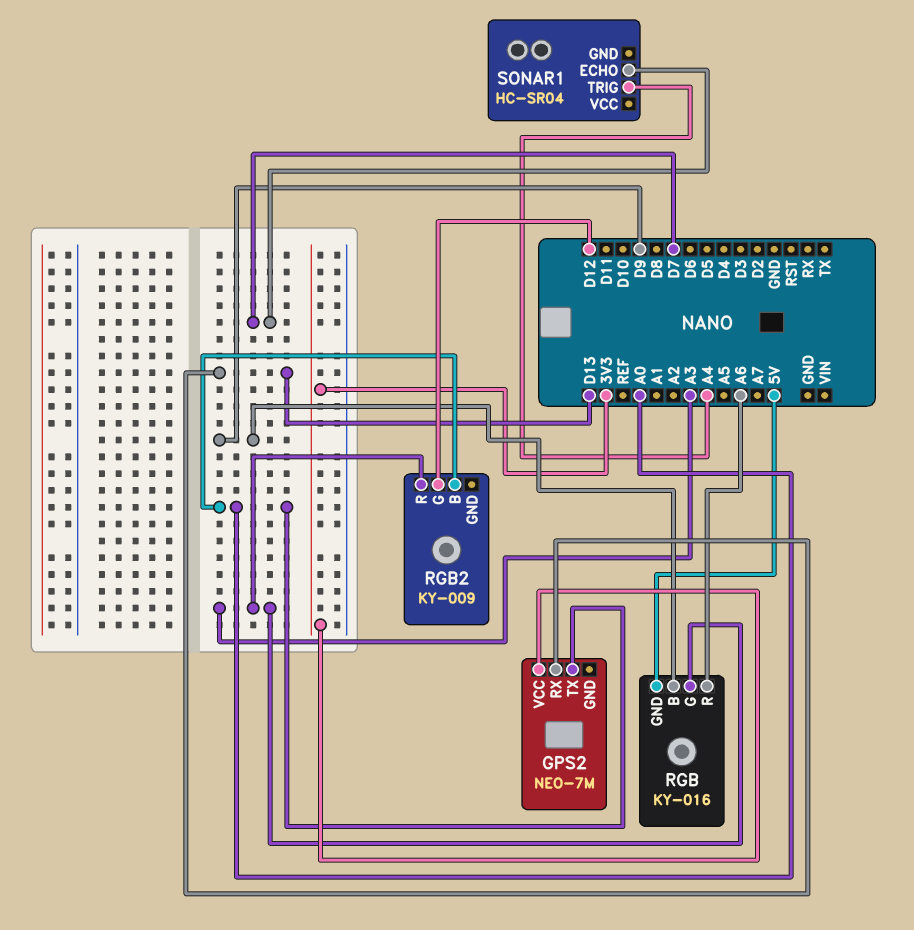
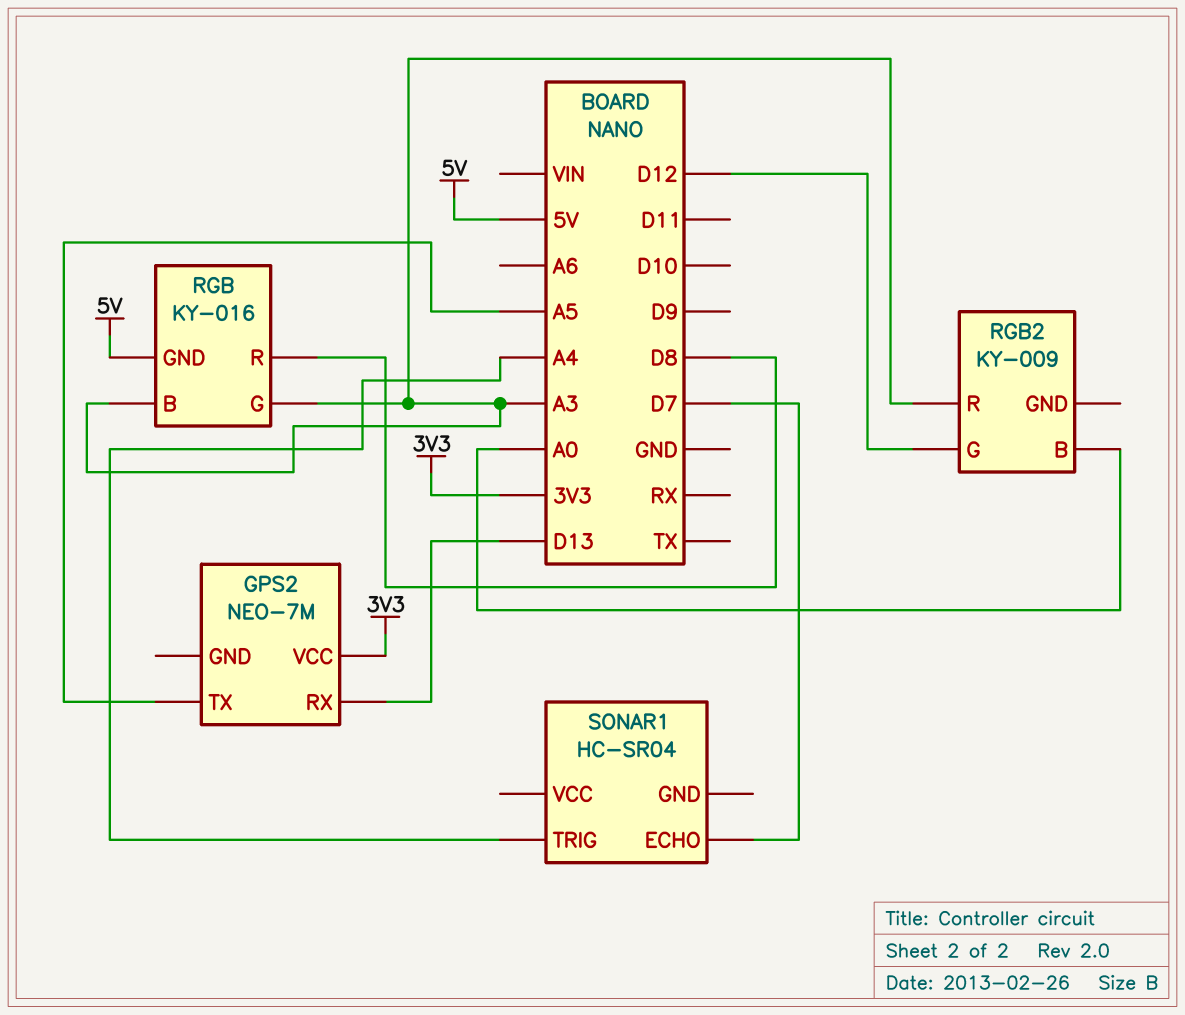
GPS2 pin TX: A0 -> A5
RGB pin B: D9 -> A3
RGB pin R: A6 -> D8

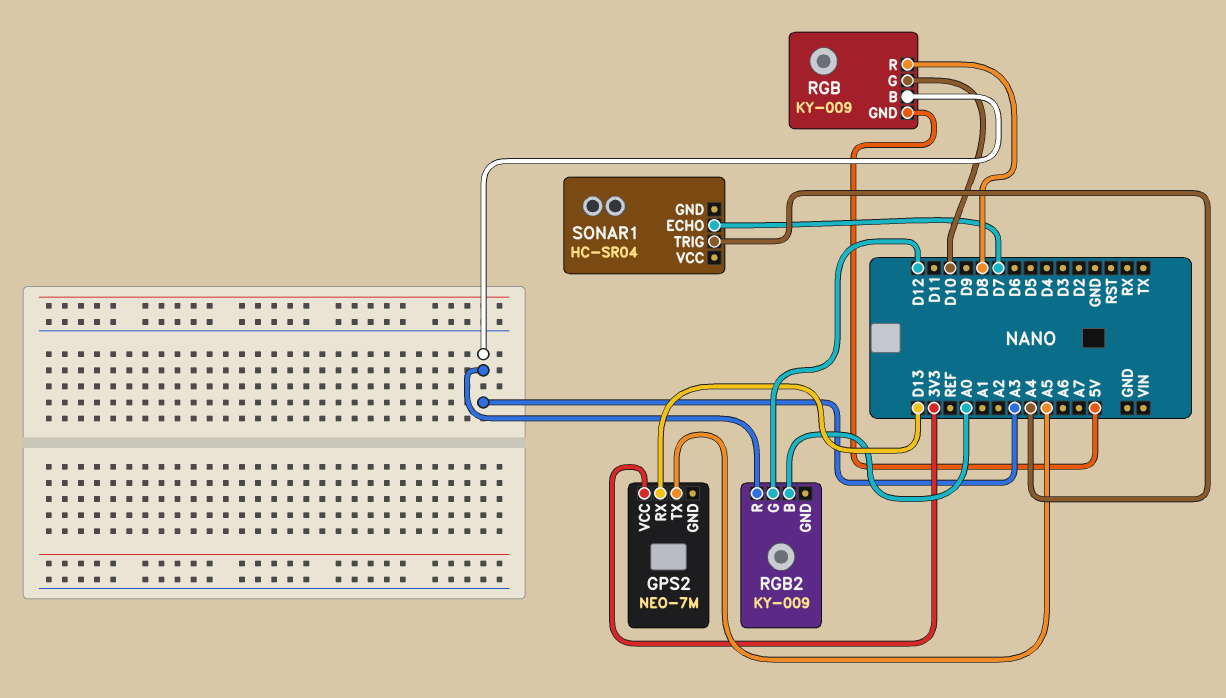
RGB: KY-016 -> KY-009
RGB pin G: A3 -> D10

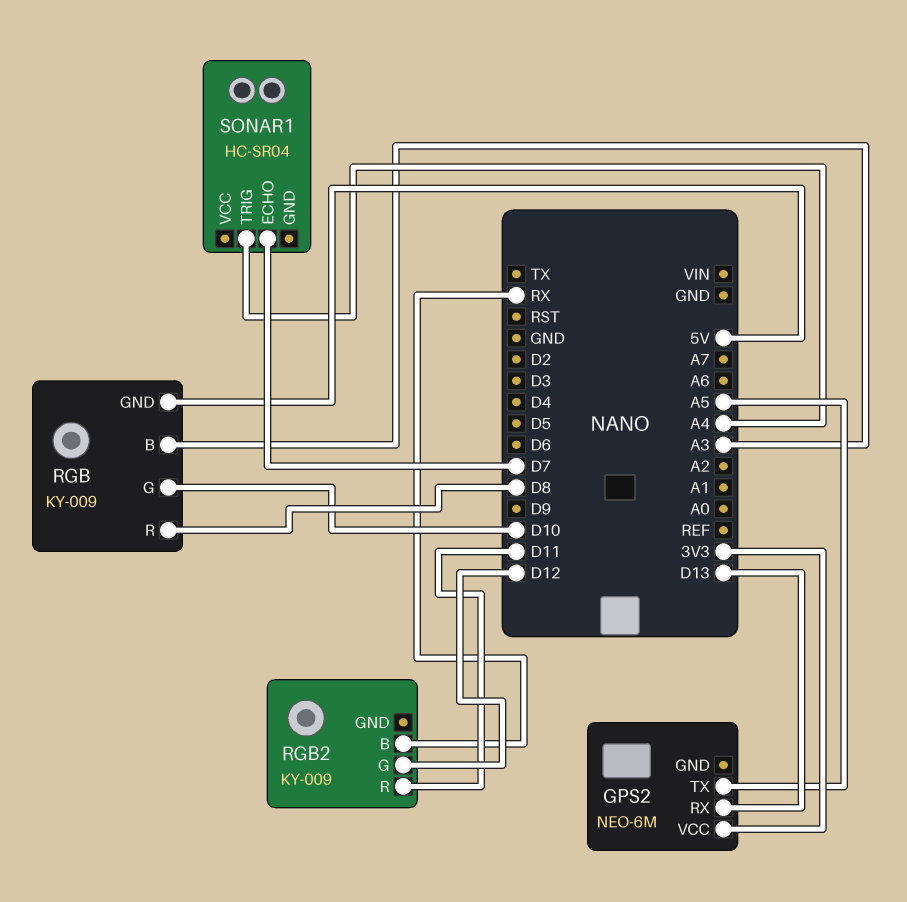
GPS2: NEO-7M -> NEO-6M
RGB2 pin B: A0 -> RX
RGB2 pin R: A3 -> D11

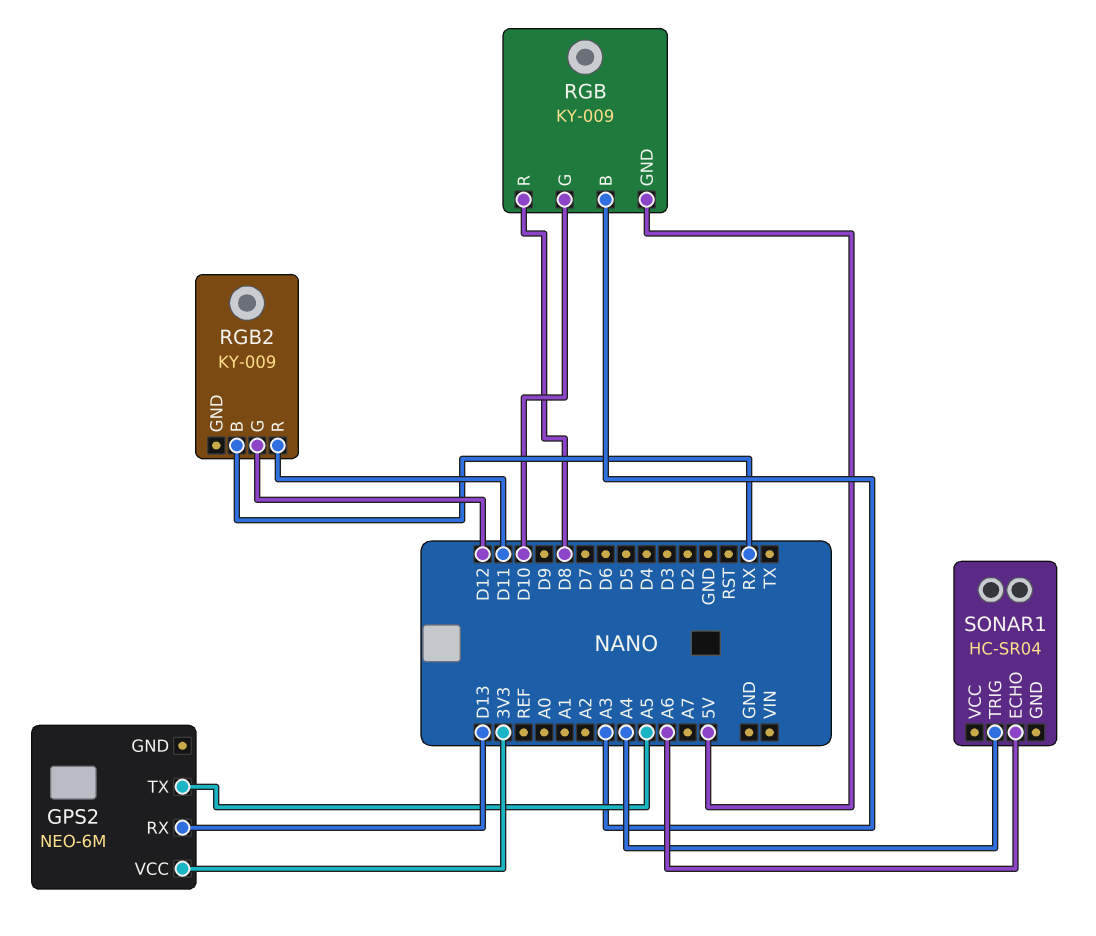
SONAR1 pin ECHO: D7 -> A6

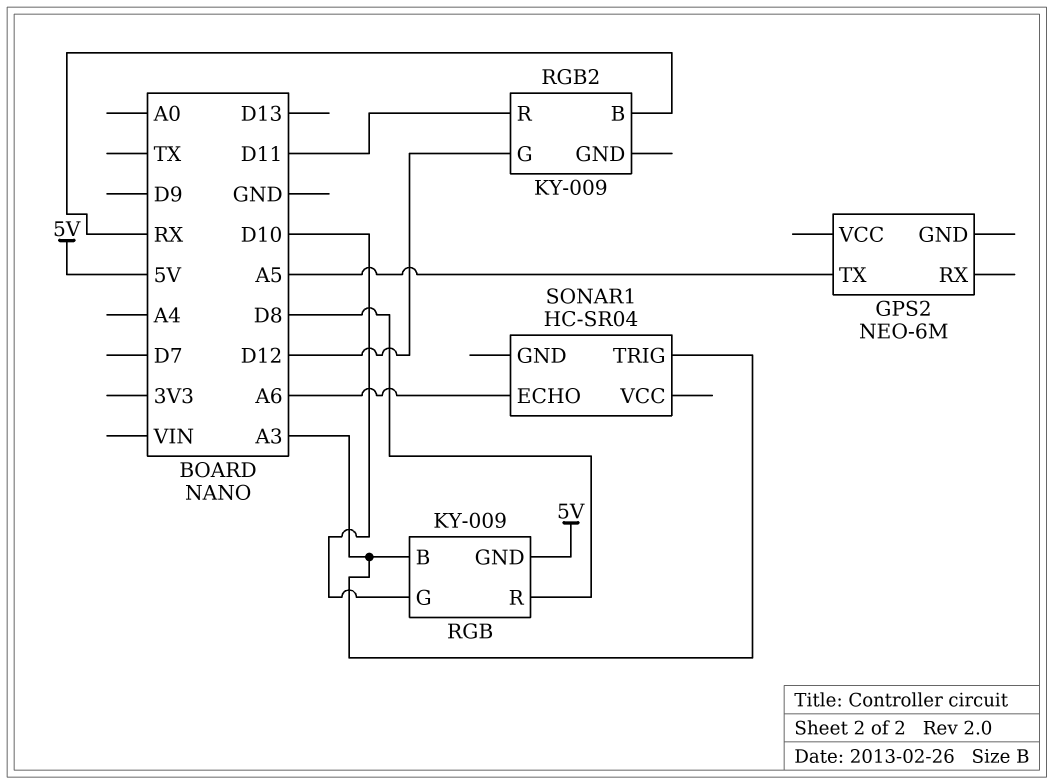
GPS2 pin RX: D13 -> none
GPS2 pin VCC: 3V3 -> none
SONAR1 pin TRIG: A4 -> A3

